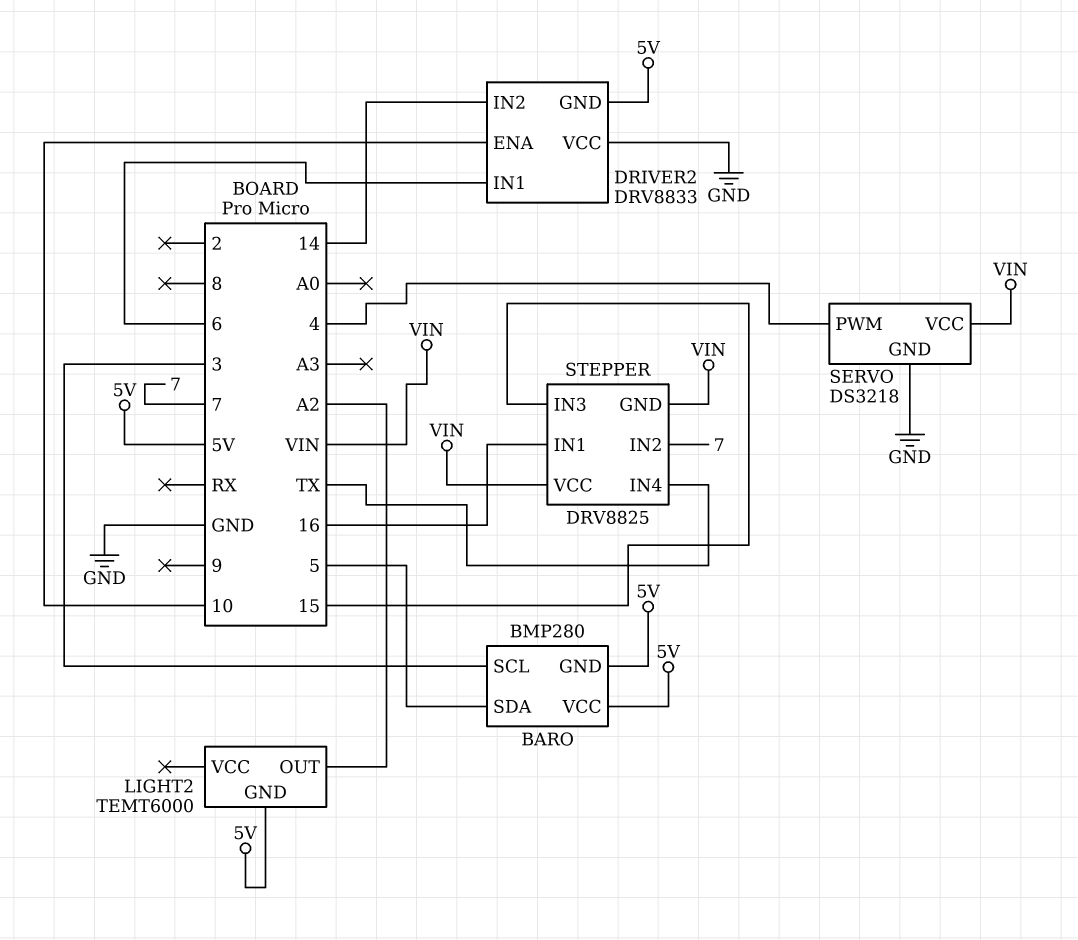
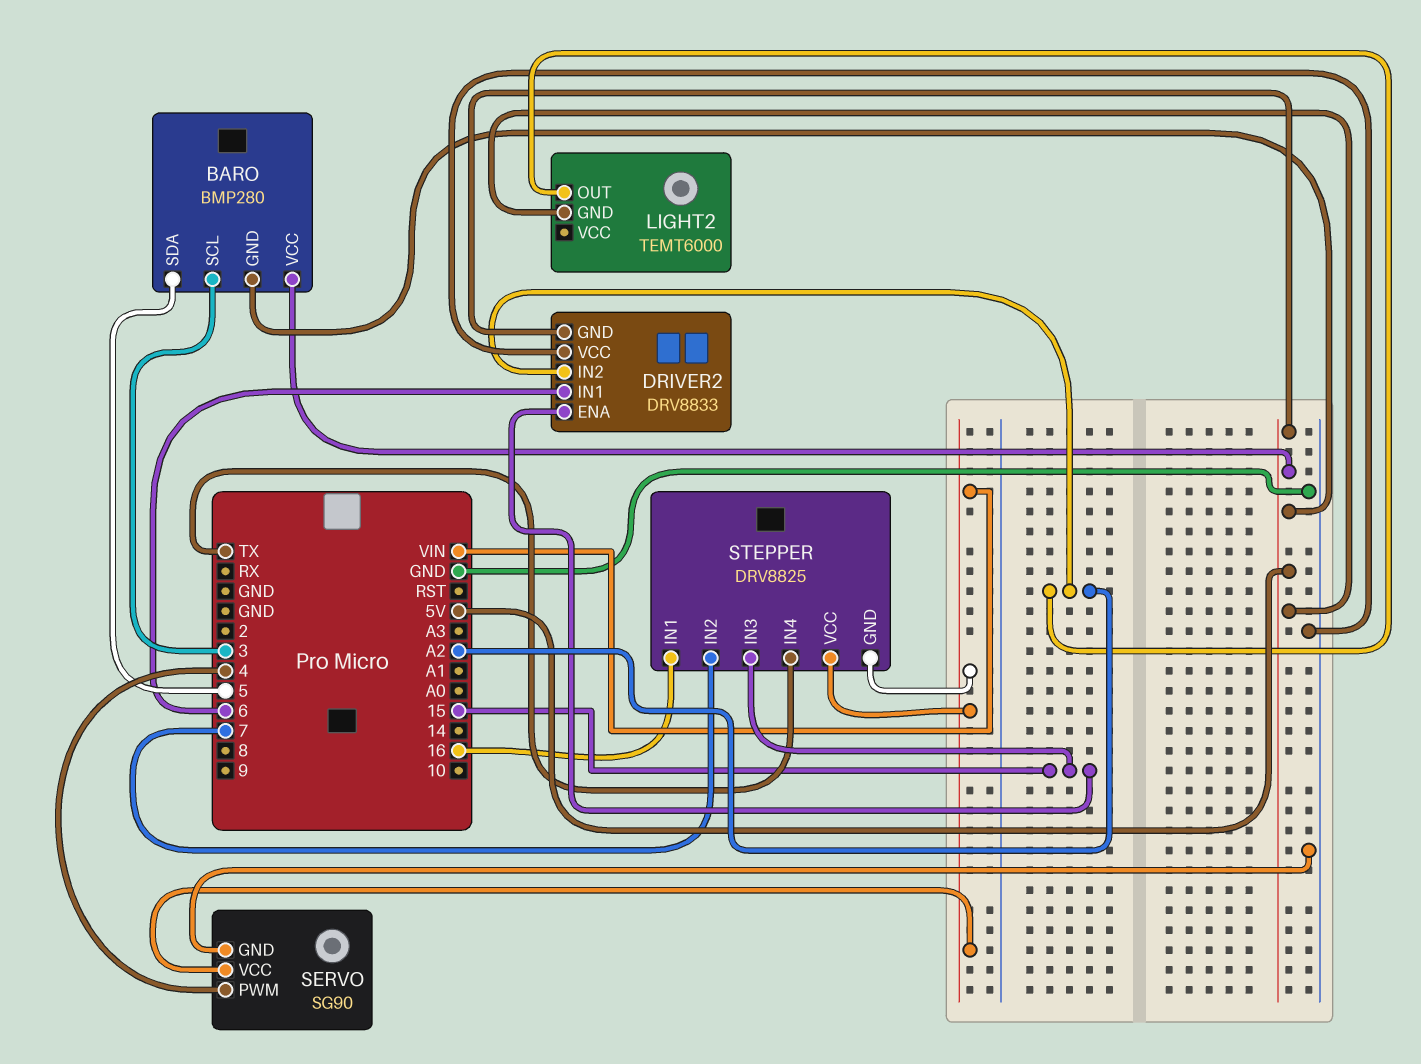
DRIVER2 pin ENA: 10 -> 15
DRIVER2 pin IN2: 14 -> A2
SERVO: DS3218 -> SG90

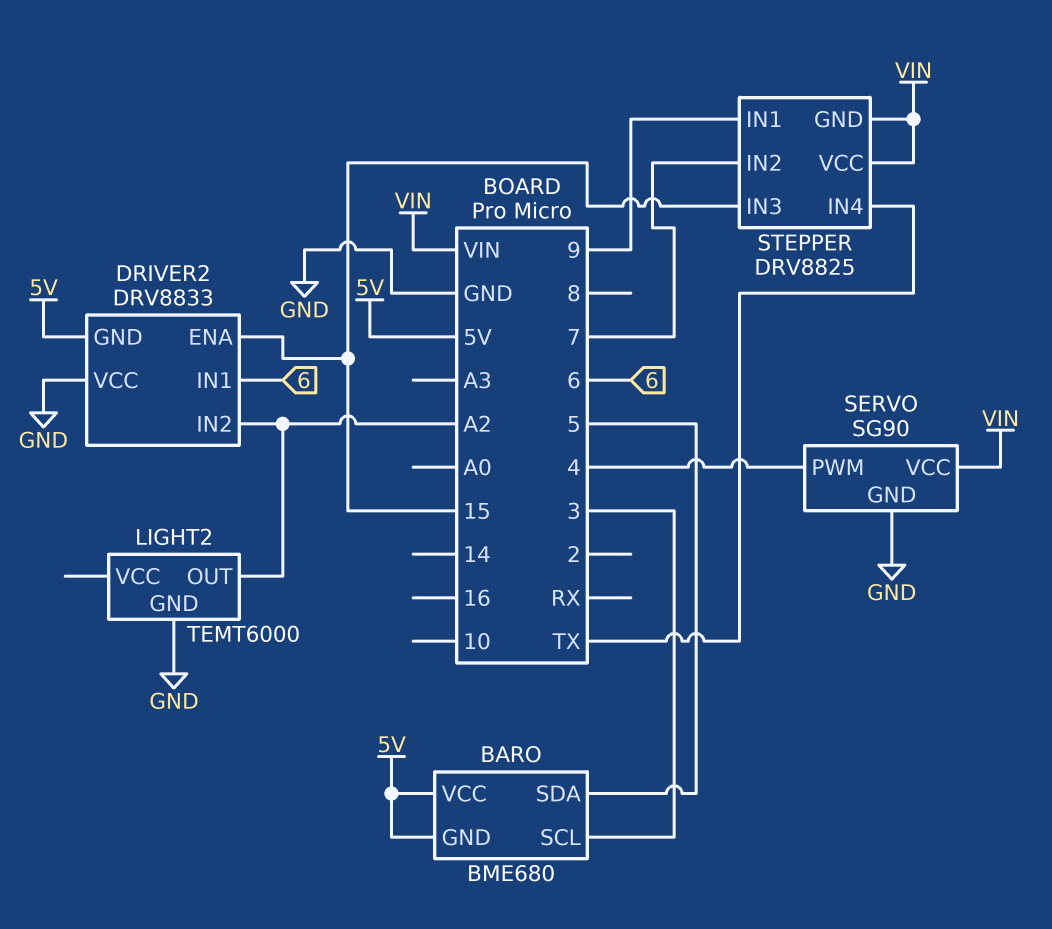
BARO: BMP280 -> BME680
LIGHT2 pin GND: 5V -> GND
STEPPER pin IN1: 16 -> 9

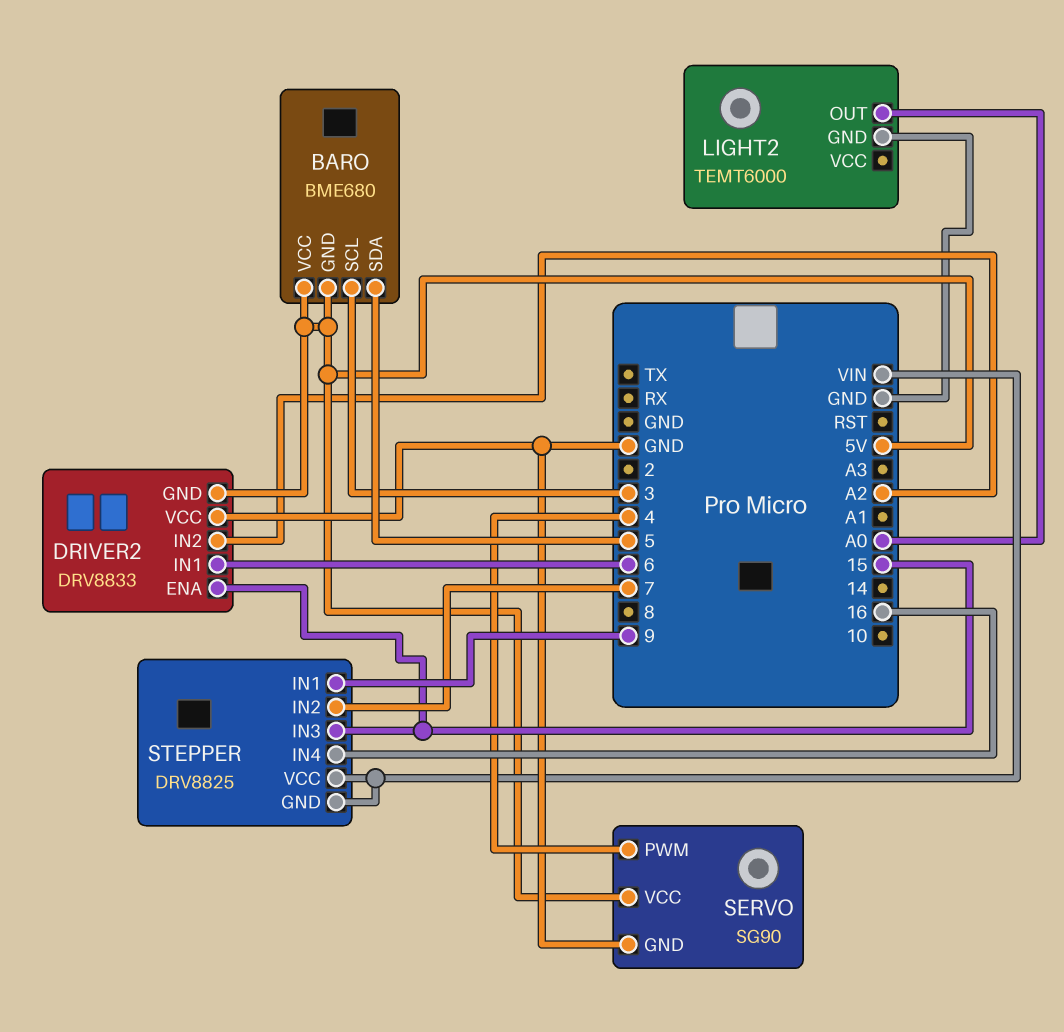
LIGHT2 pin OUT: A2 -> A0
SERVO pin VCC: VIN -> 5V
STEPPER pin IN4: TX -> 16

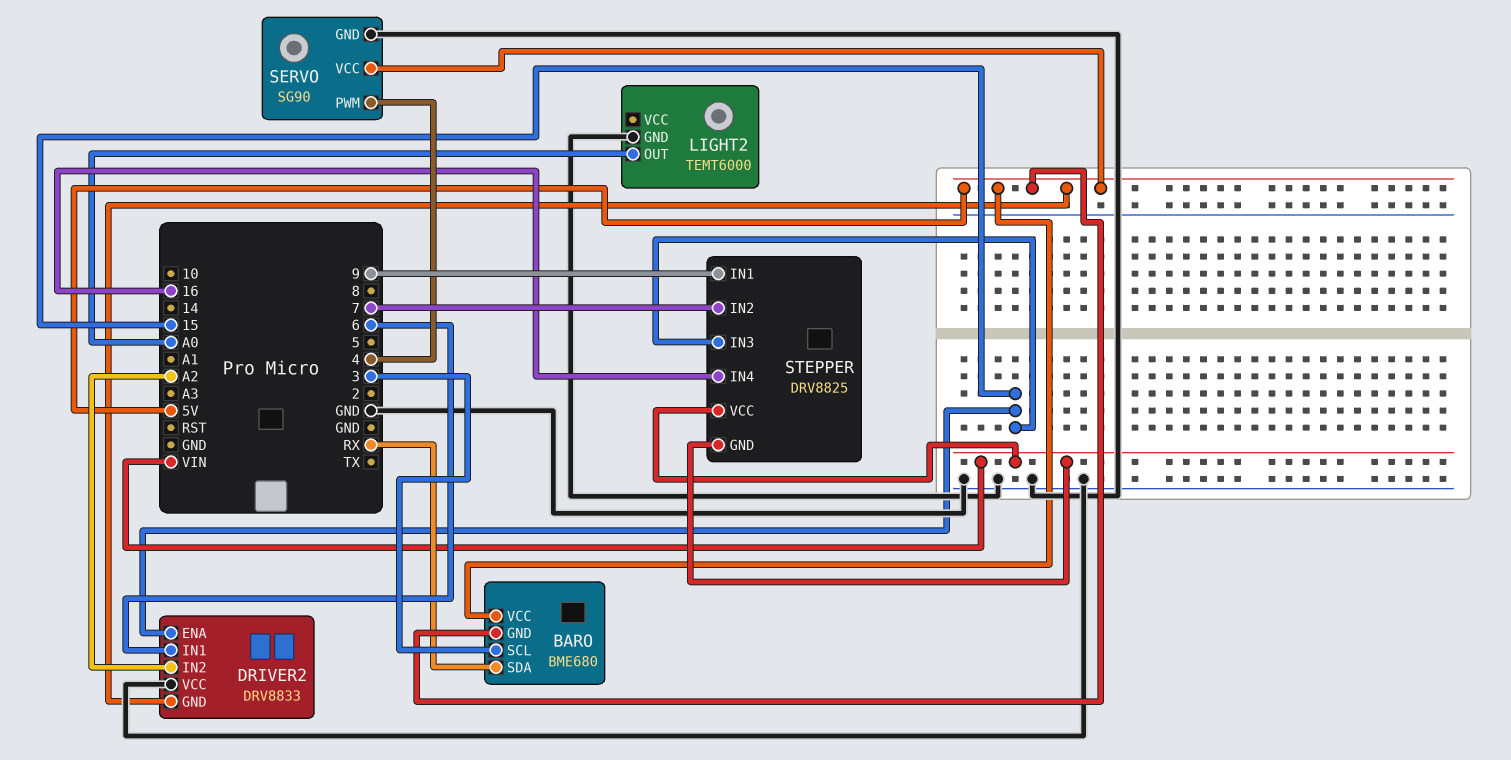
BARO pin SDA: 5 -> RX

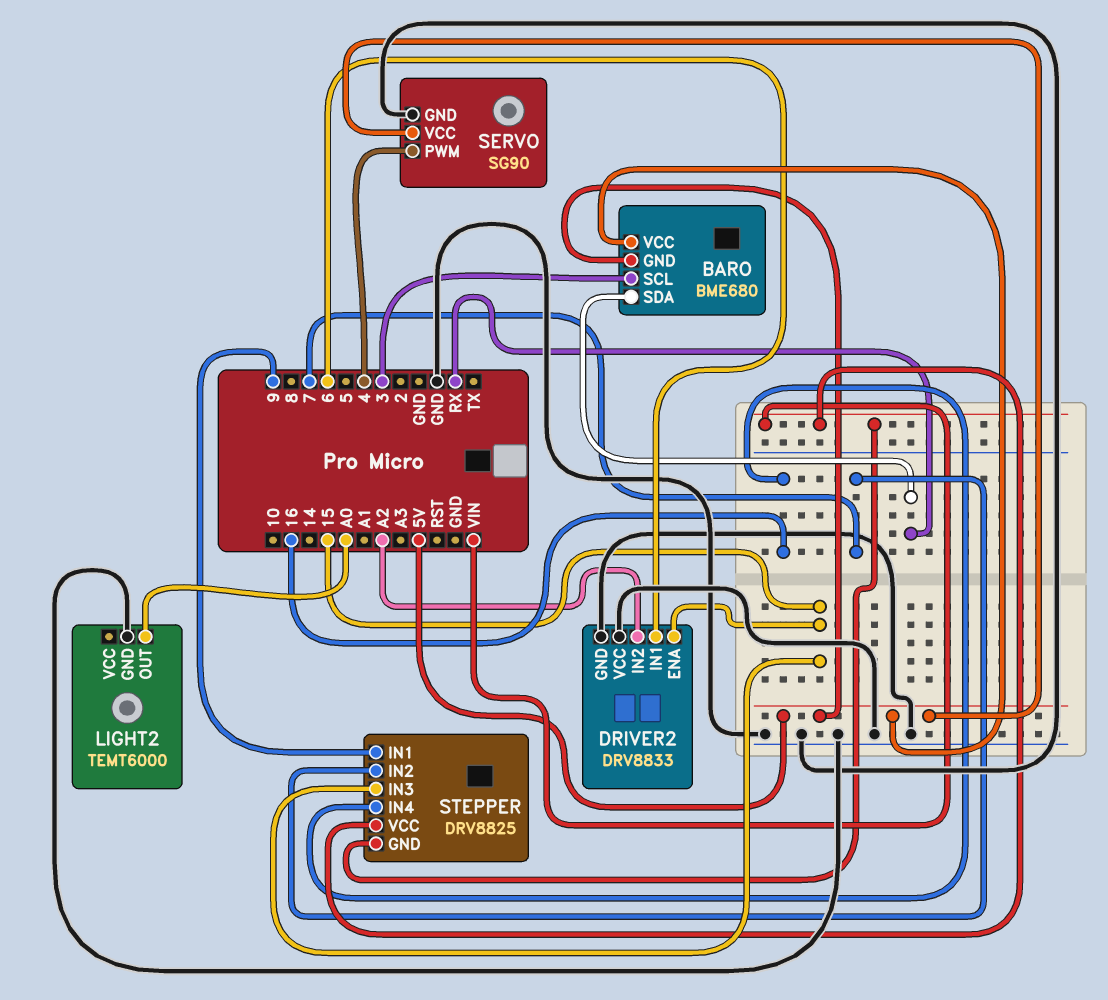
DRIVER2 pin GND: 5V -> GND

